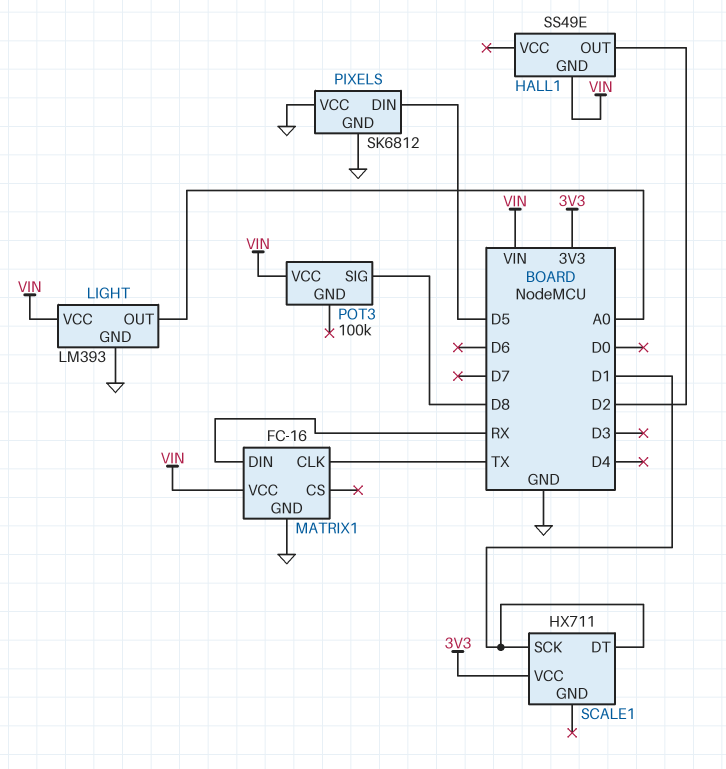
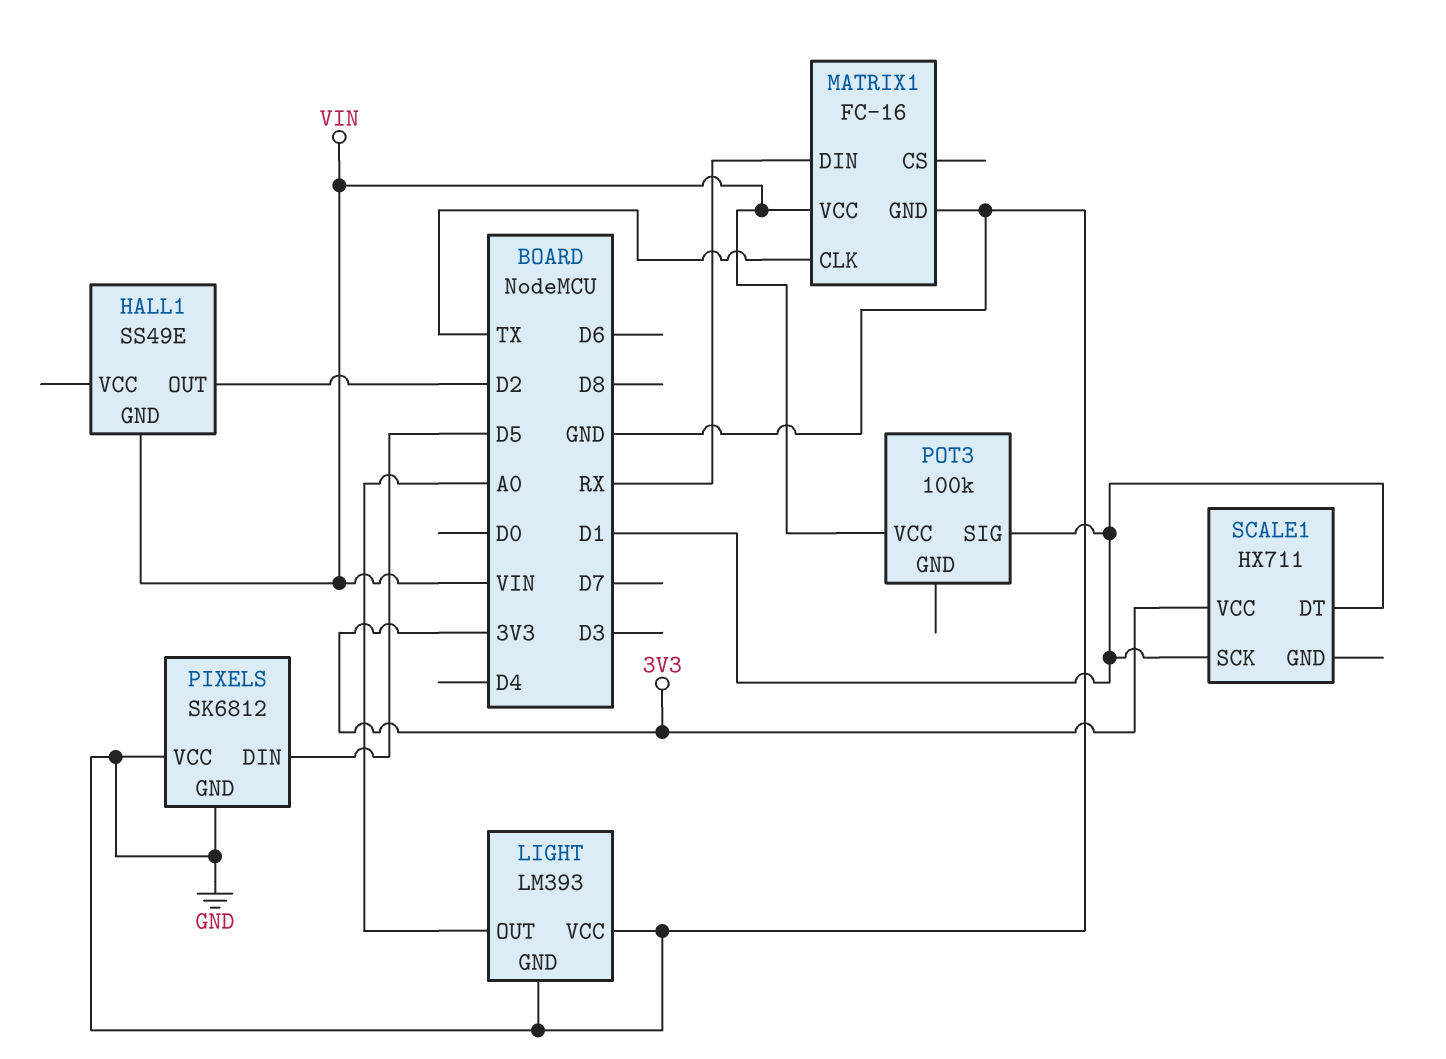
LIGHT pin VCC: VIN -> GND
POT3 pin SIG: D8 -> D1

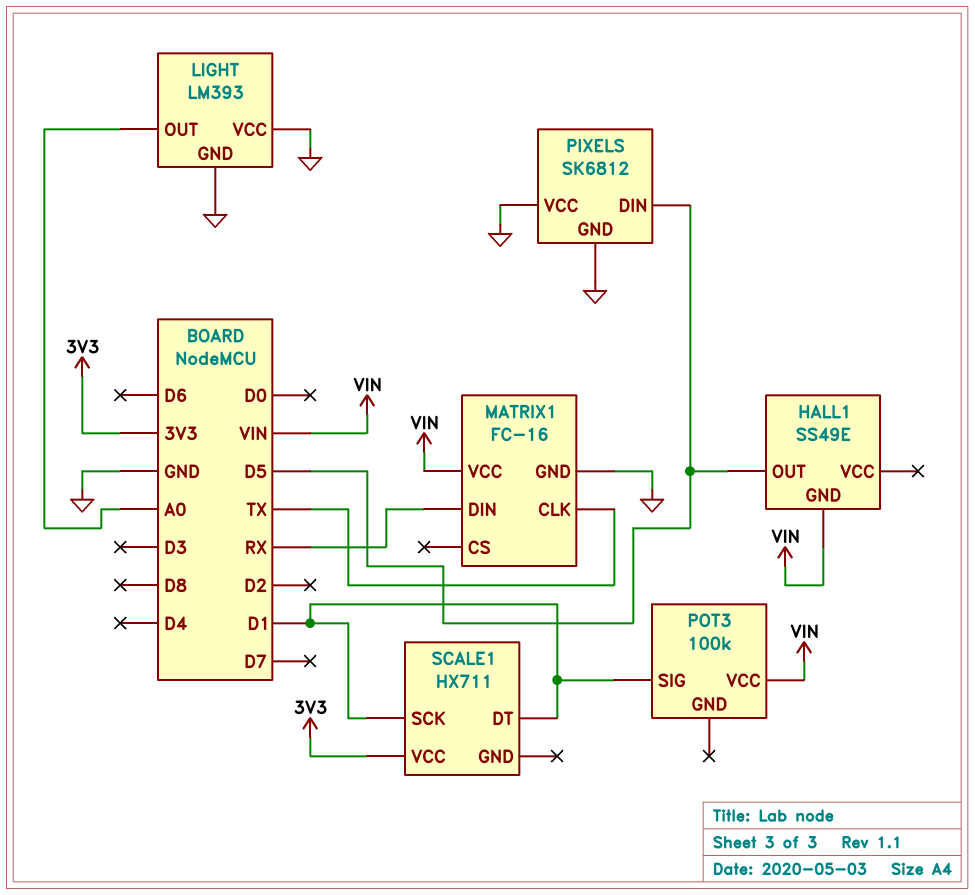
HALL1 pin OUT: D2 -> D5

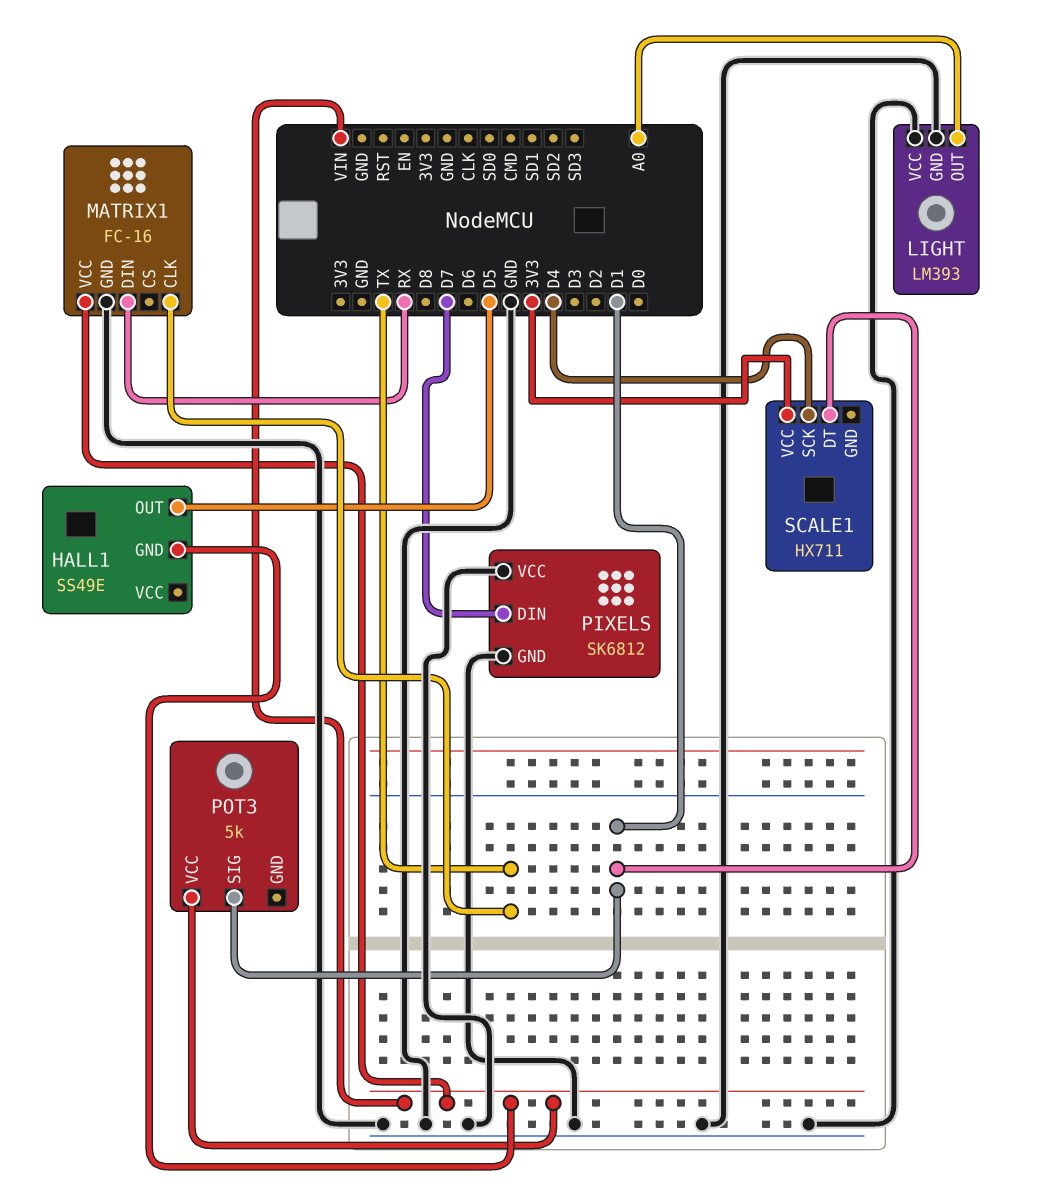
PIXELS pin DIN: D5 -> D7
POT3: 100k -> 5k
SCALE1 pin SCK: D1 -> D4

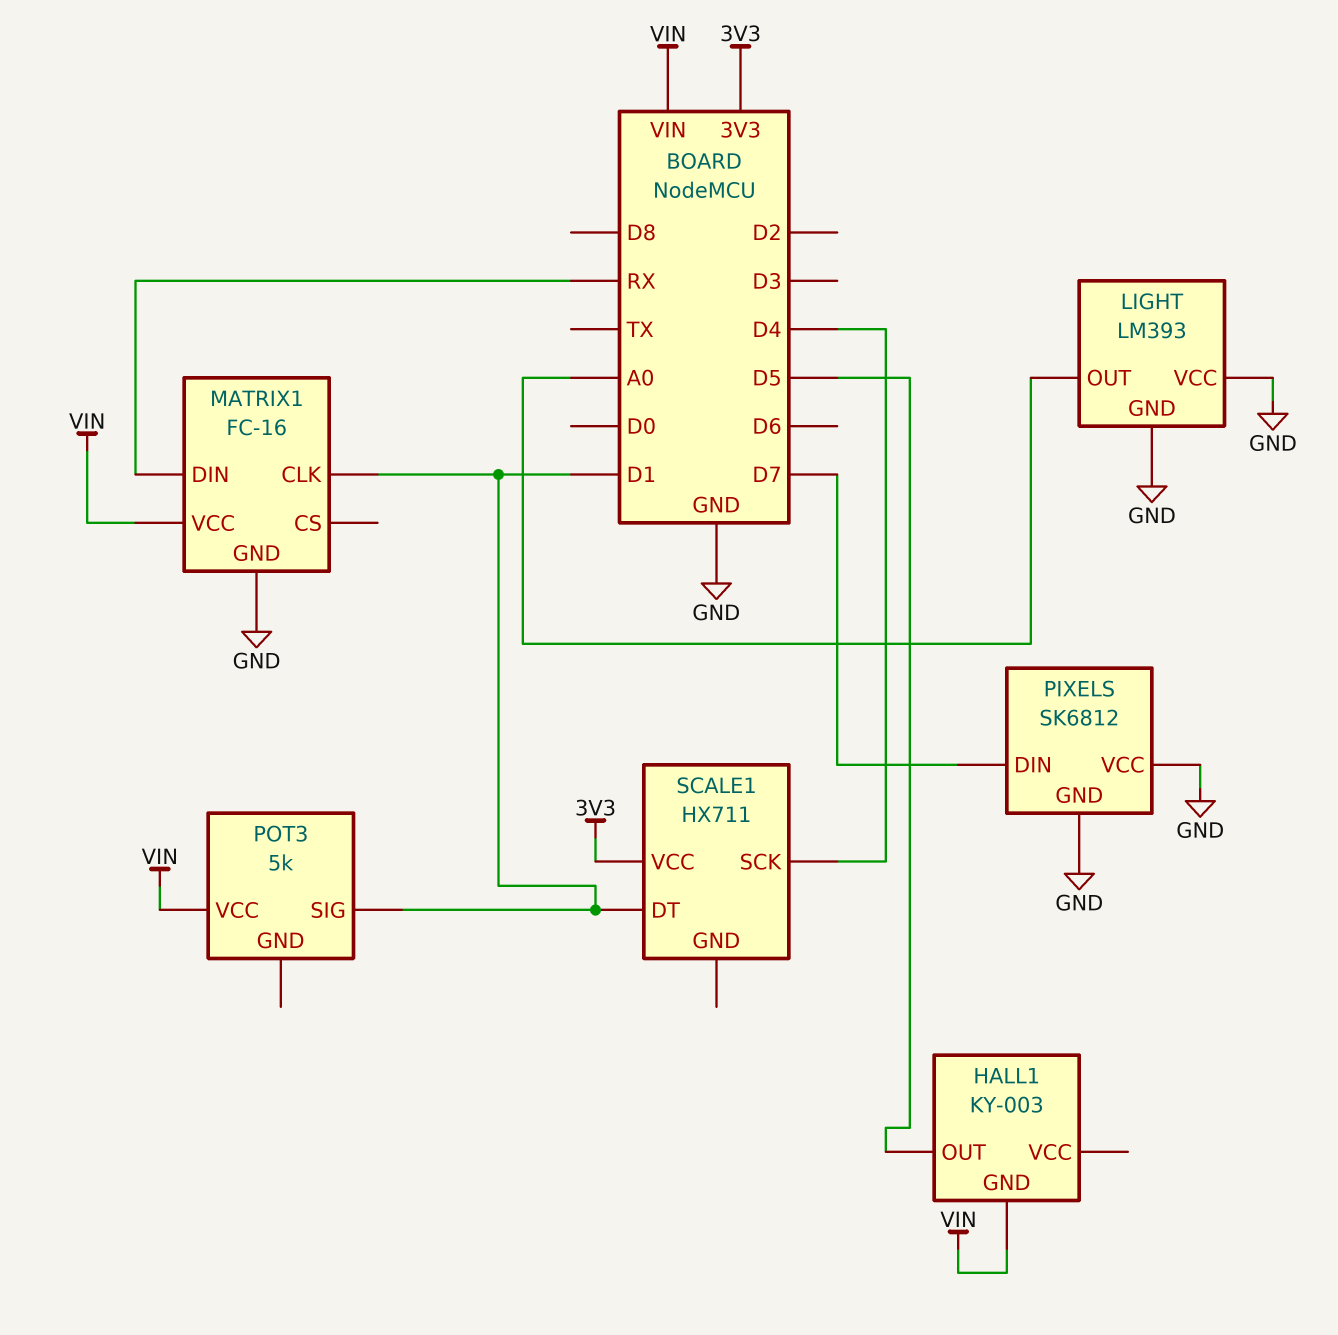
HALL1: SS49E -> KY-003
MATRIX1 pin CLK: TX -> D1

